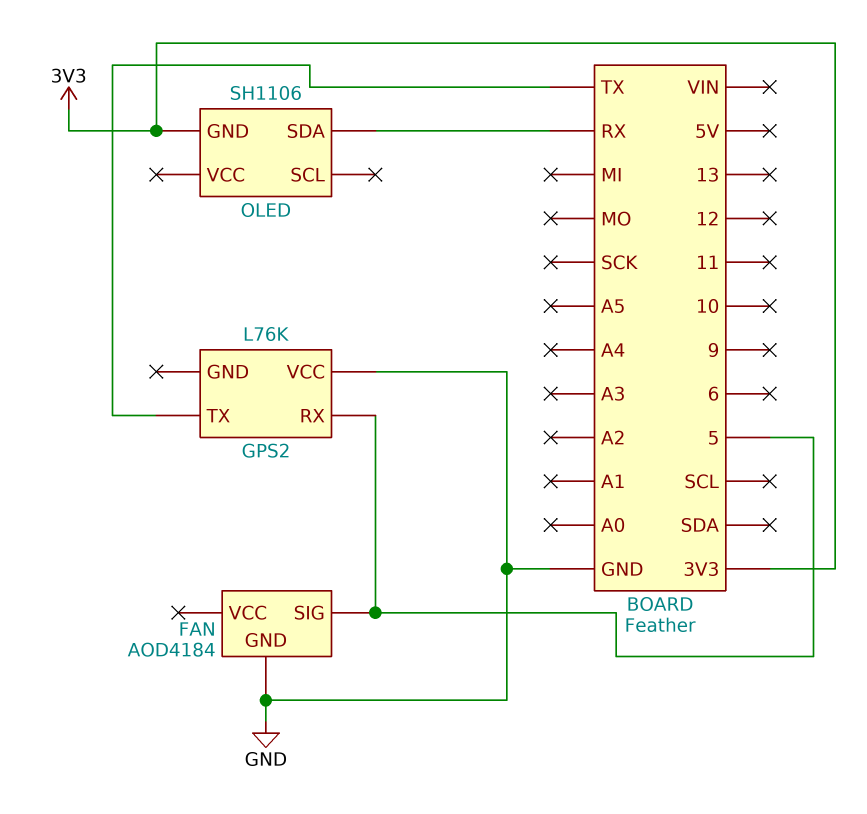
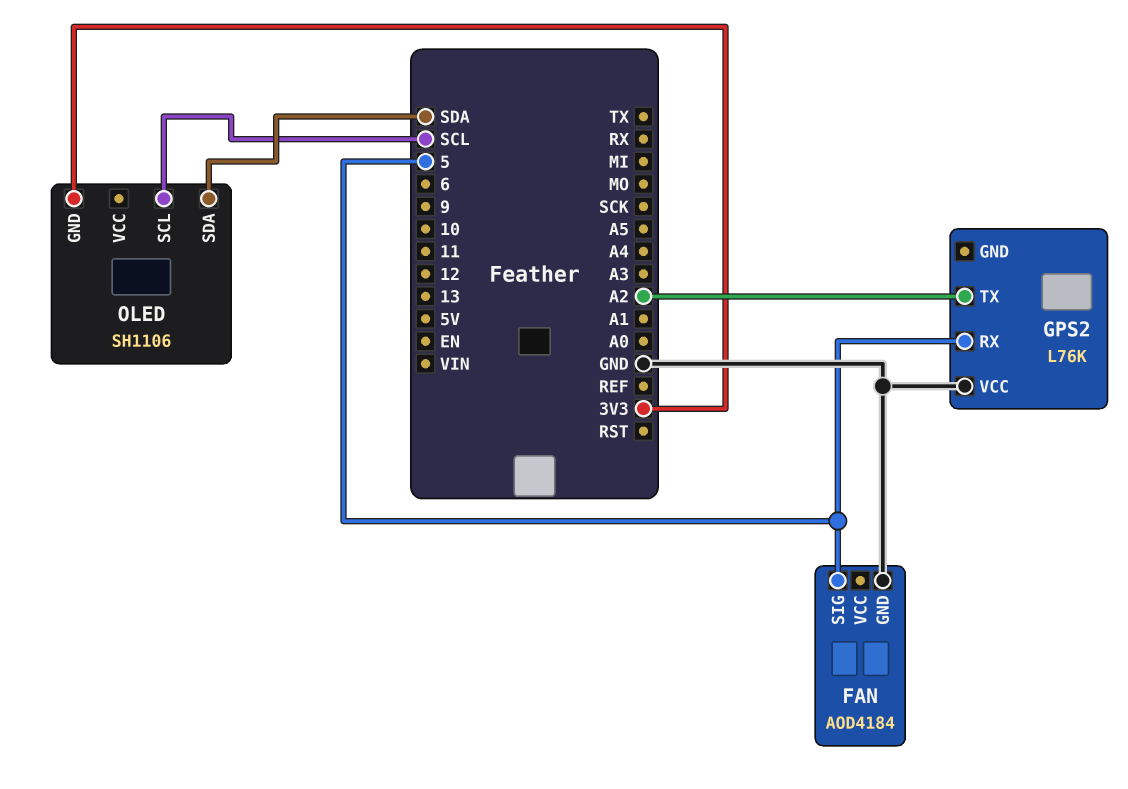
GPS2 pin TX: TX -> A2
OLED pin SCL: none -> SCL
OLED pin SDA: RX -> SDA

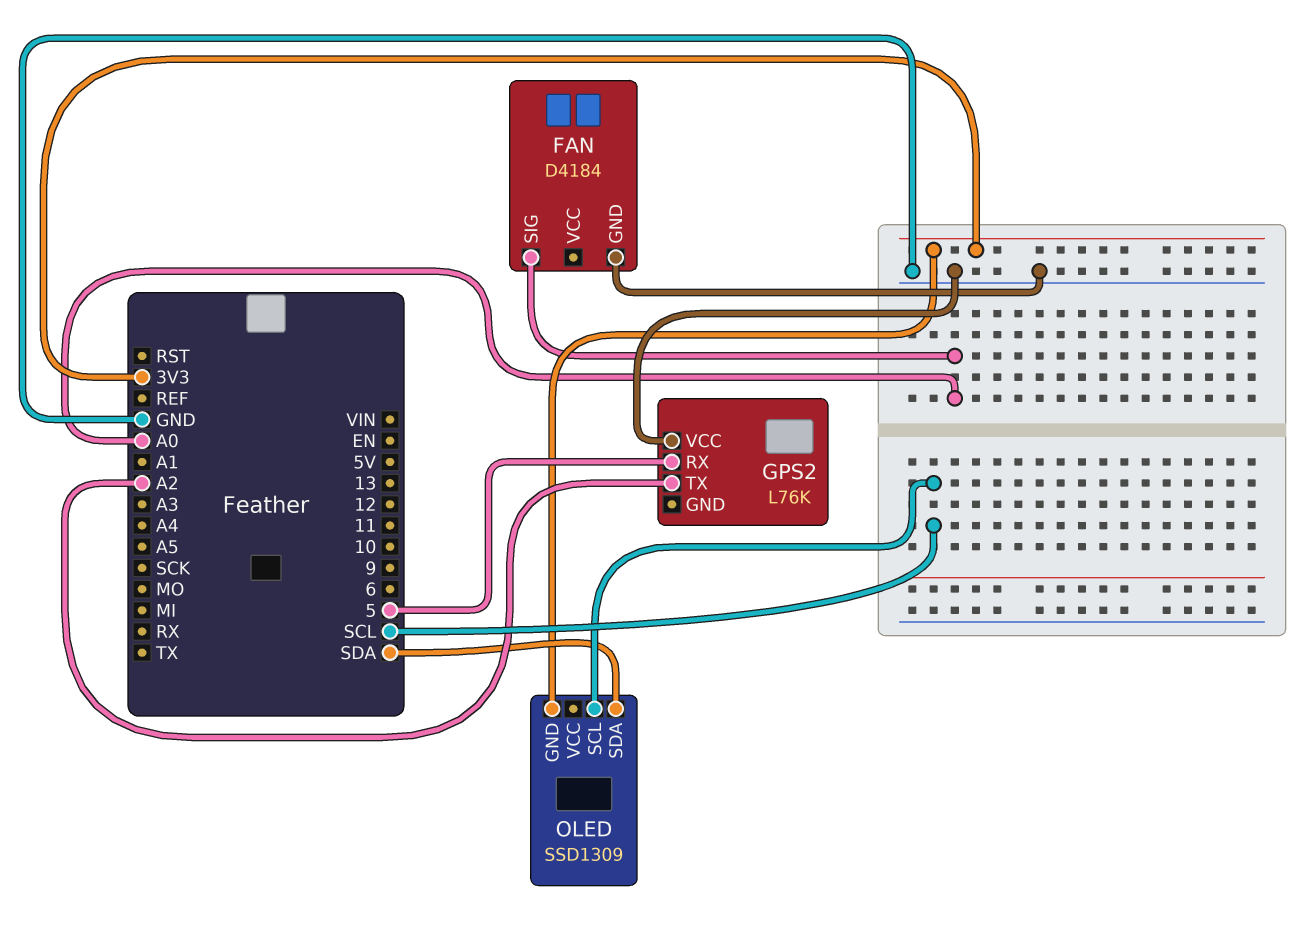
FAN: AOD4184 -> D4184
FAN pin SIG: 5 -> A0
OLED: SH1106 -> SSD1309

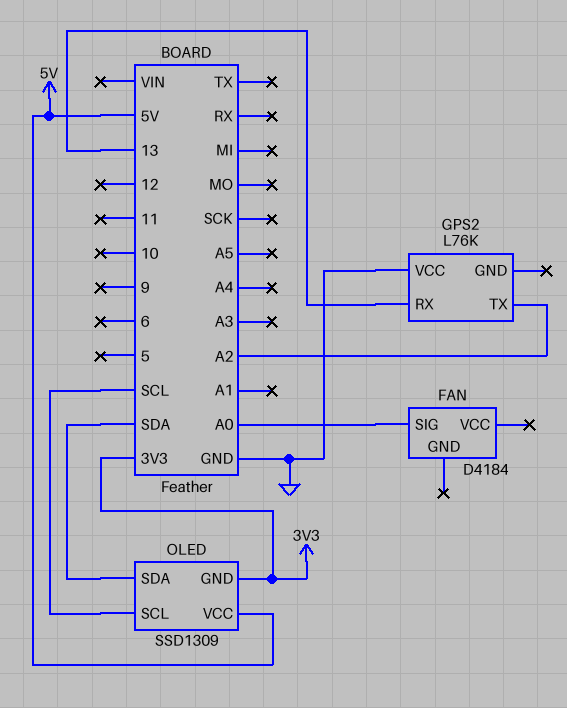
FAN pin GND: GND -> none
GPS2 pin RX: 5 -> 13
OLED pin VCC: none -> 5V

